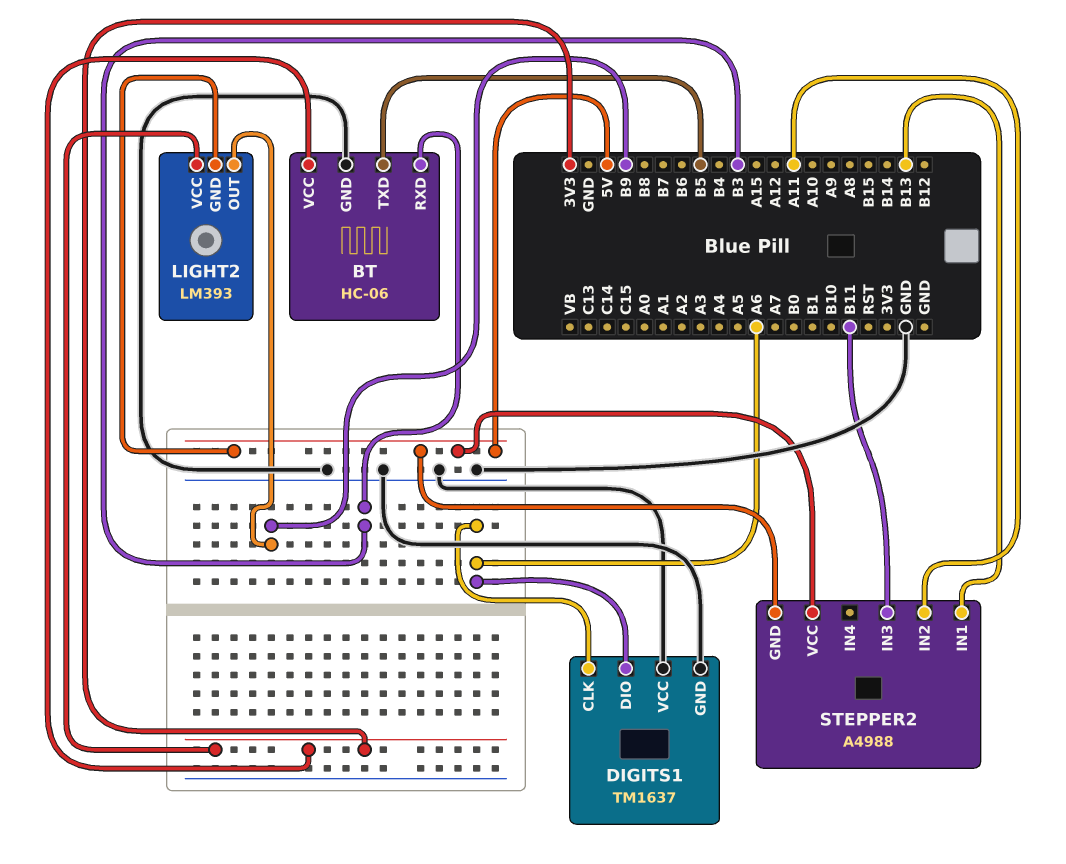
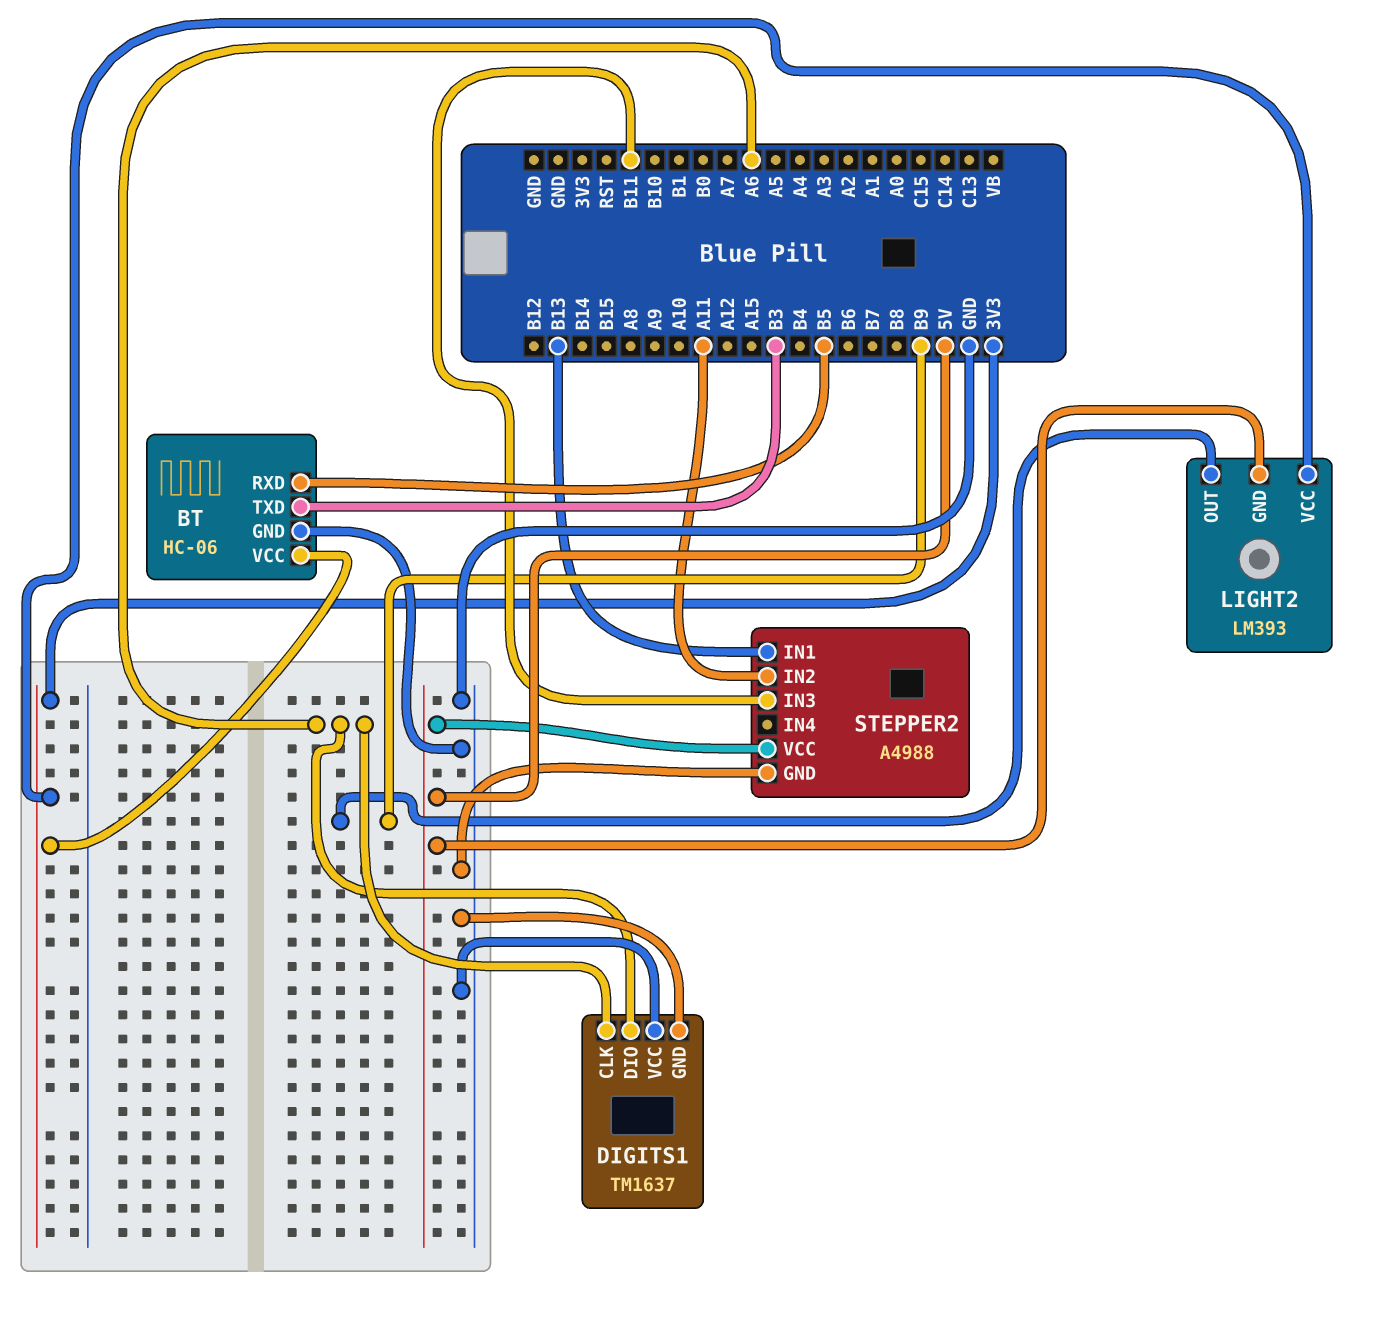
BT pin RXD: B3 -> B5
BT pin TXD: B5 -> B3
STEPPER2 pin GND: 5V -> GND

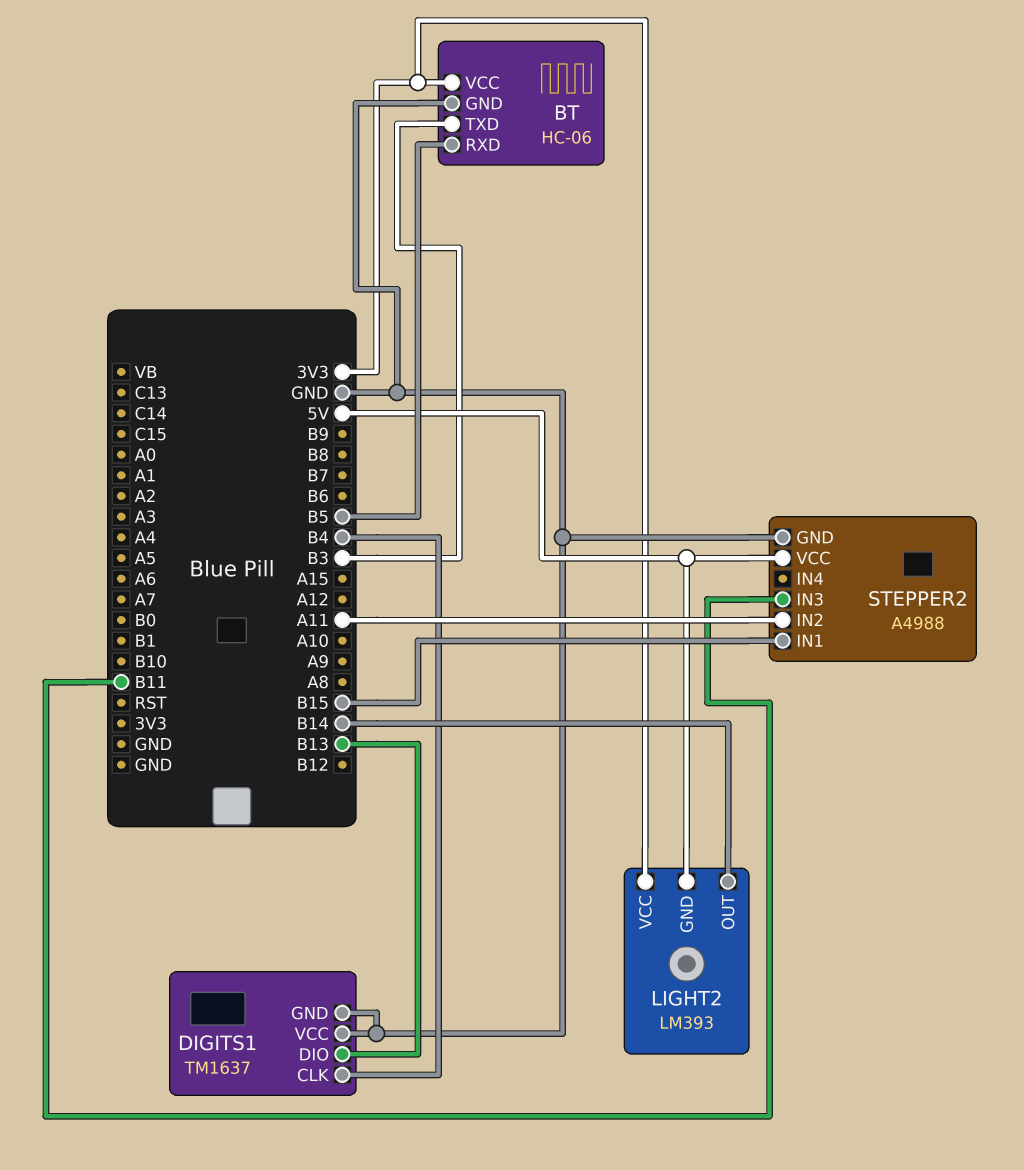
DIGITS1 pin CLK: A6 -> B4
DIGITS1 pin DIO: A6 -> B13
LIGHT2 pin OUT: B9 -> B14
STEPPER2 pin IN1: B13 -> B15

